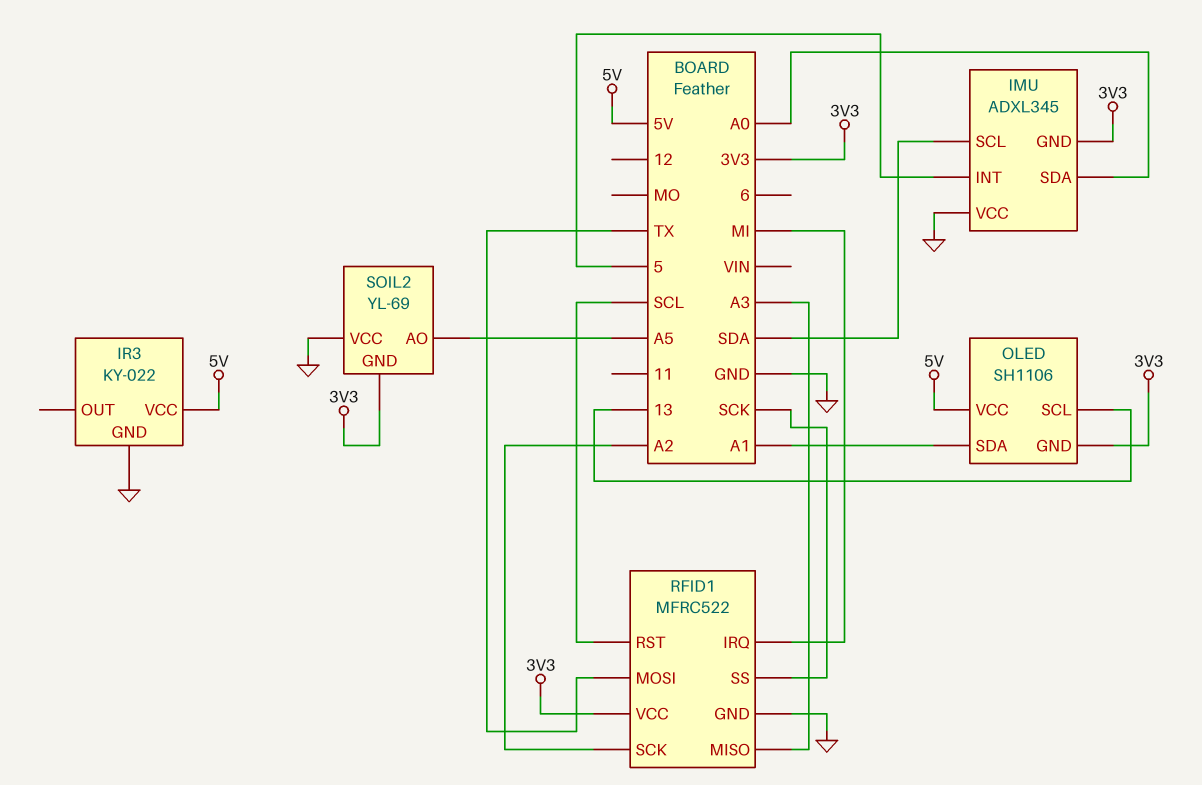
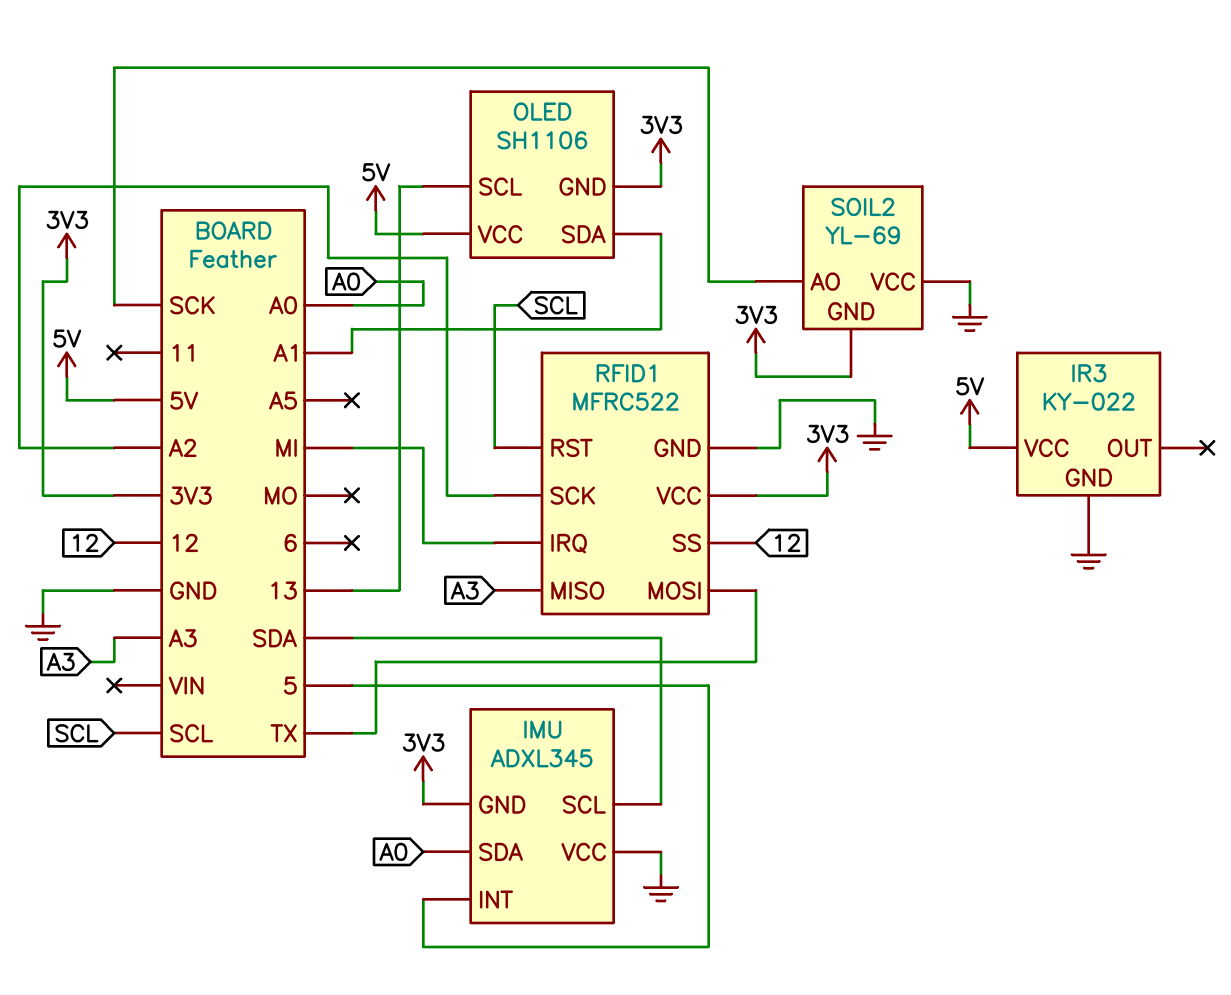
RFID1 pin SS: SCK -> 12
SOIL2 pin AO: A5 -> SCK

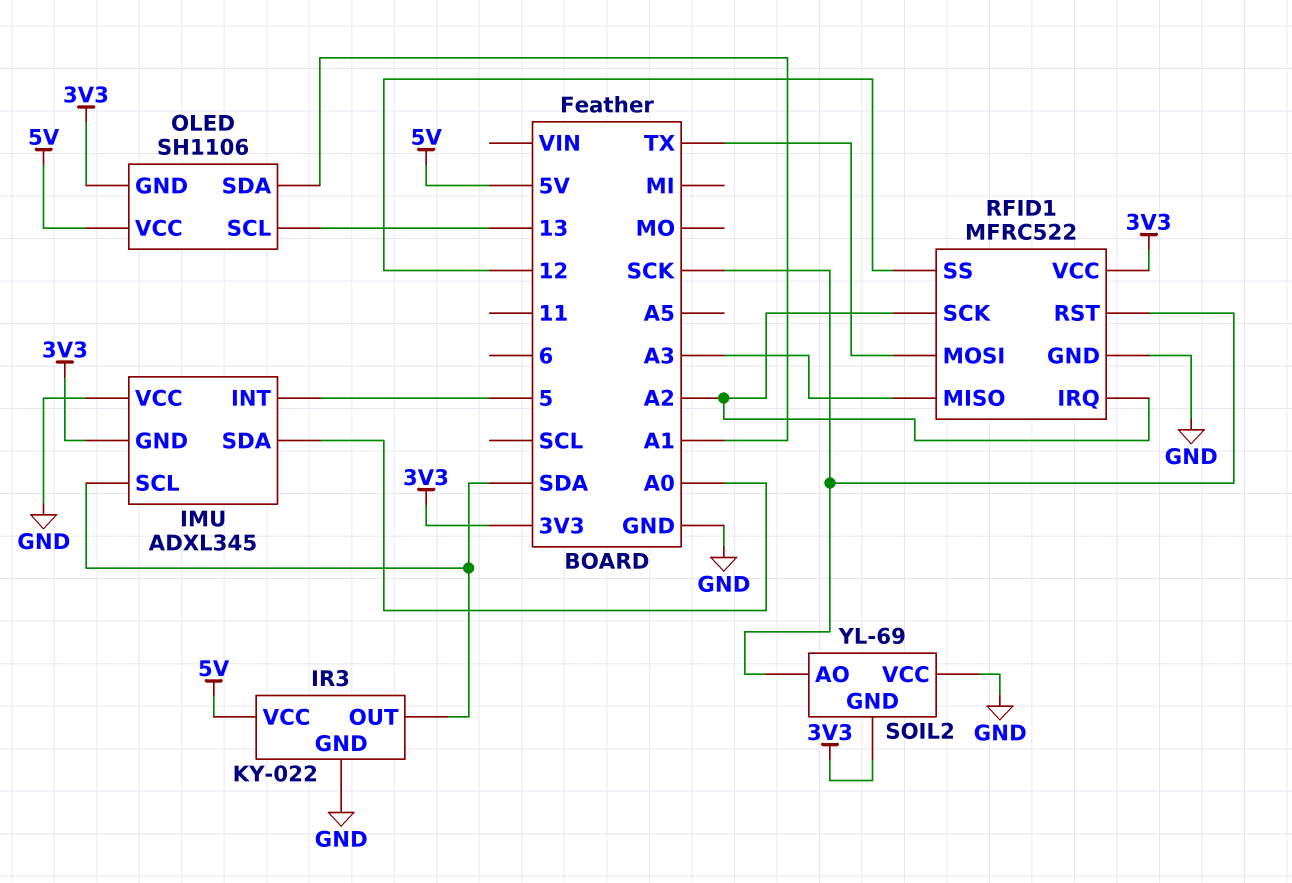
IR3 pin OUT: none -> SDA
RFID1 pin IRQ: MI -> A2
RFID1 pin RST: SCL -> SCK

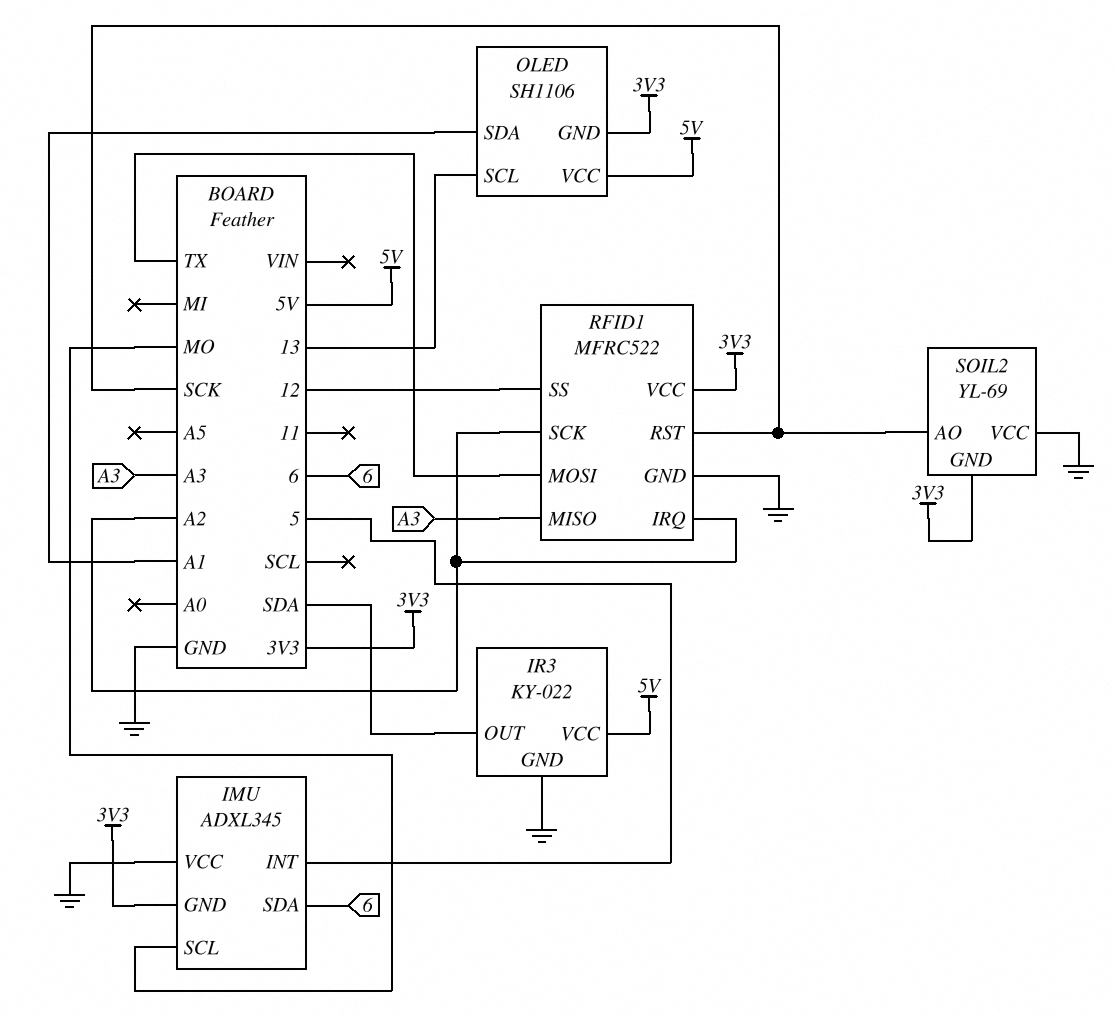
IMU pin SCL: SDA -> MO
IMU pin SDA: A0 -> 6

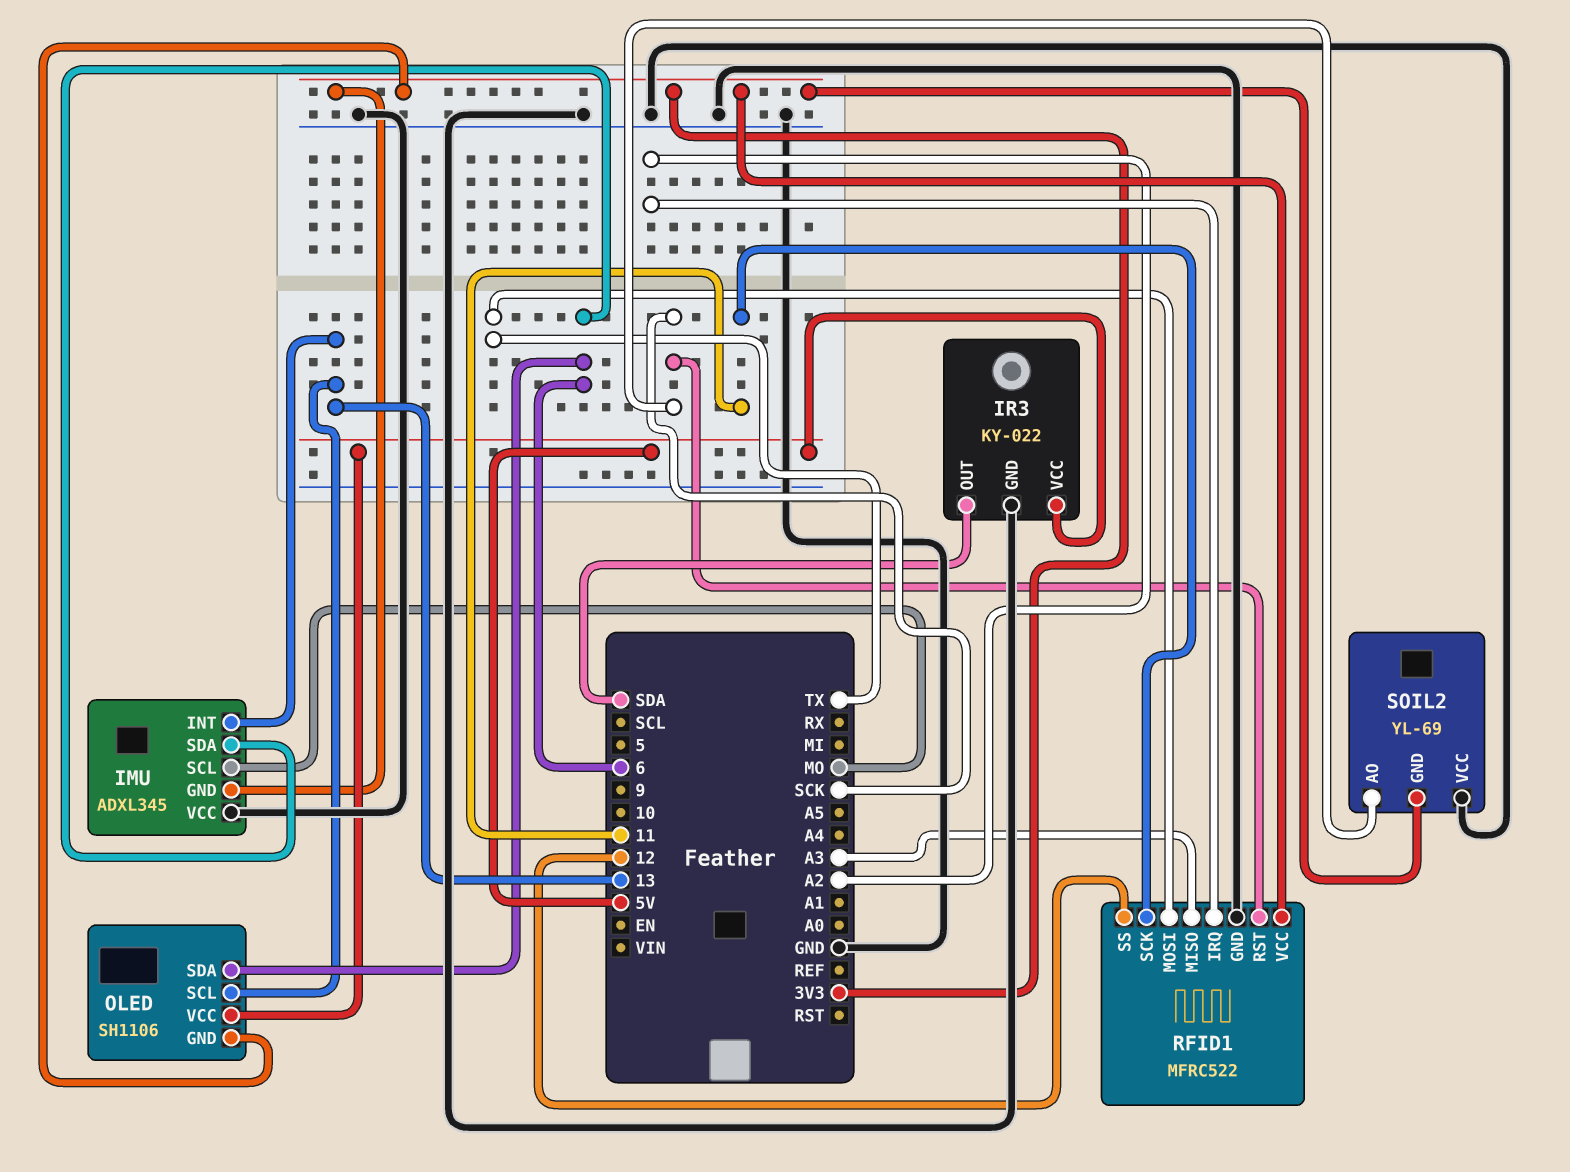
IMU pin INT: 5 -> 13
OLED pin SDA: A1 -> 6
RFID1 pin SCK: A2 -> 11

